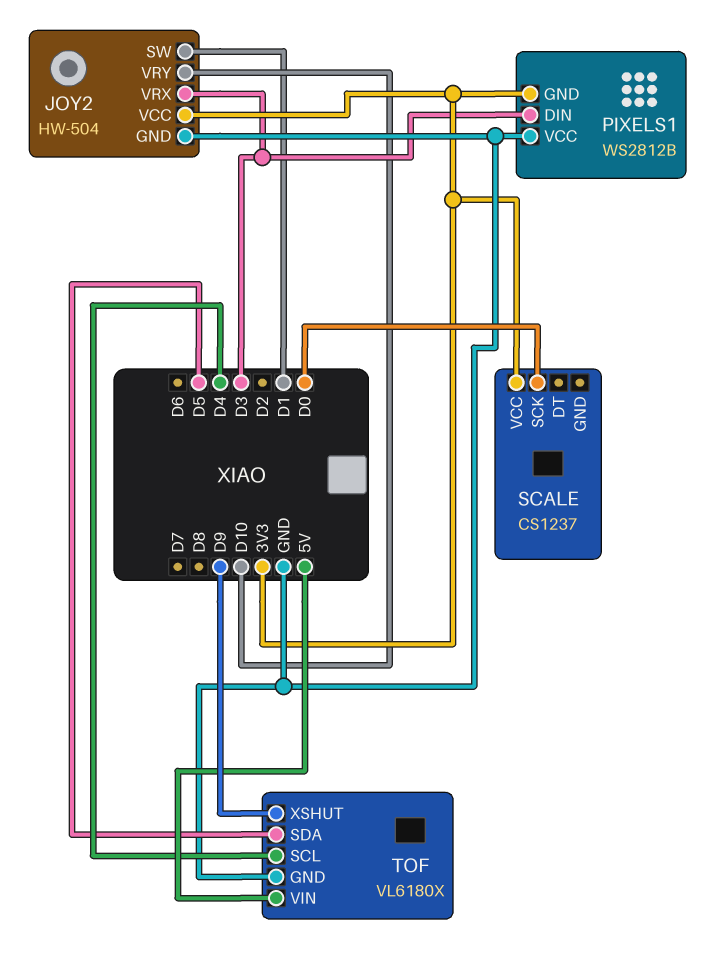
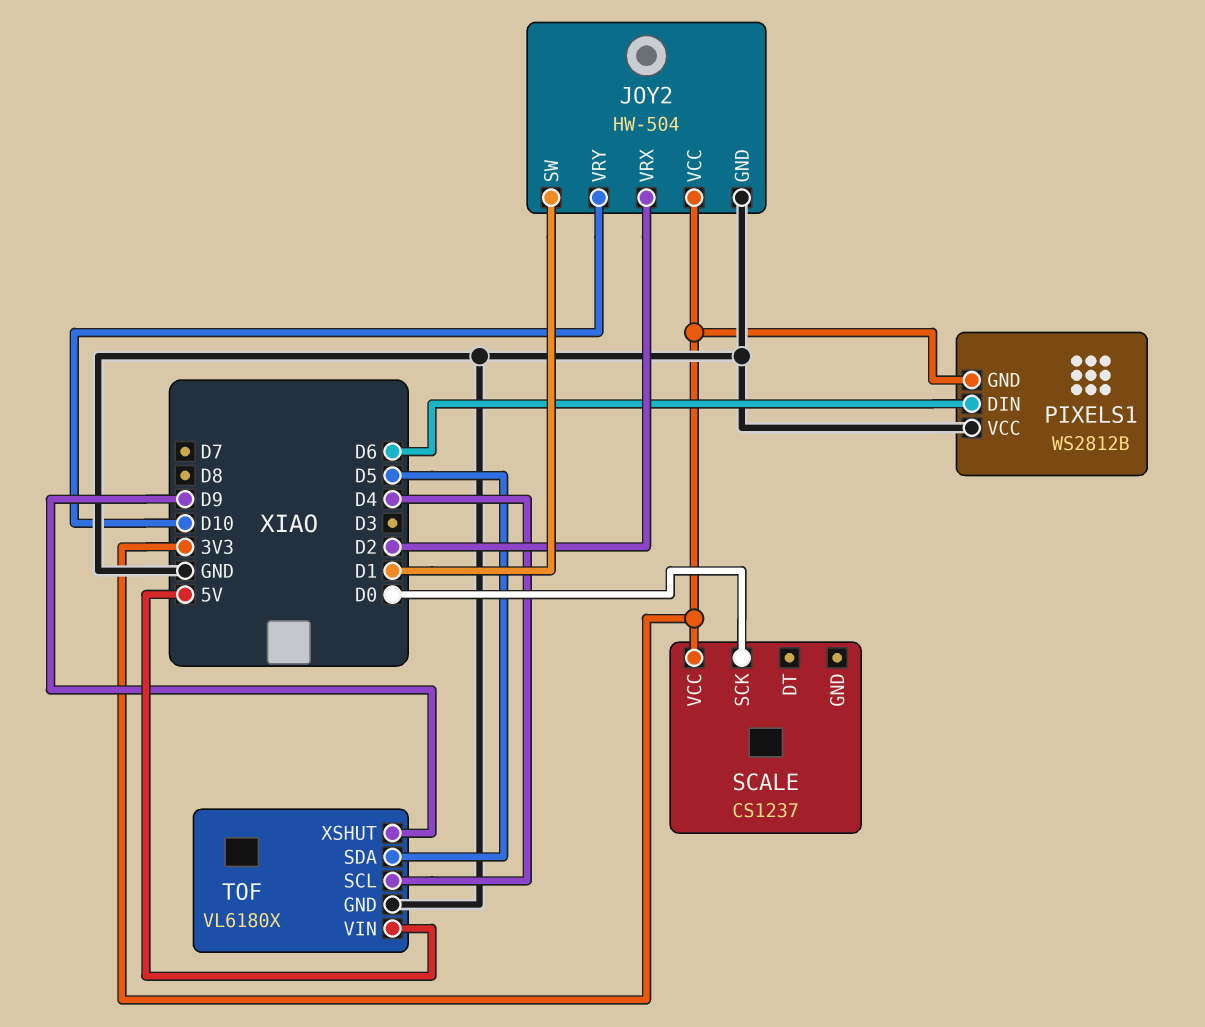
JOY2 pin VRX: D3 -> D2
PIXELS1 pin DIN: D3 -> D6

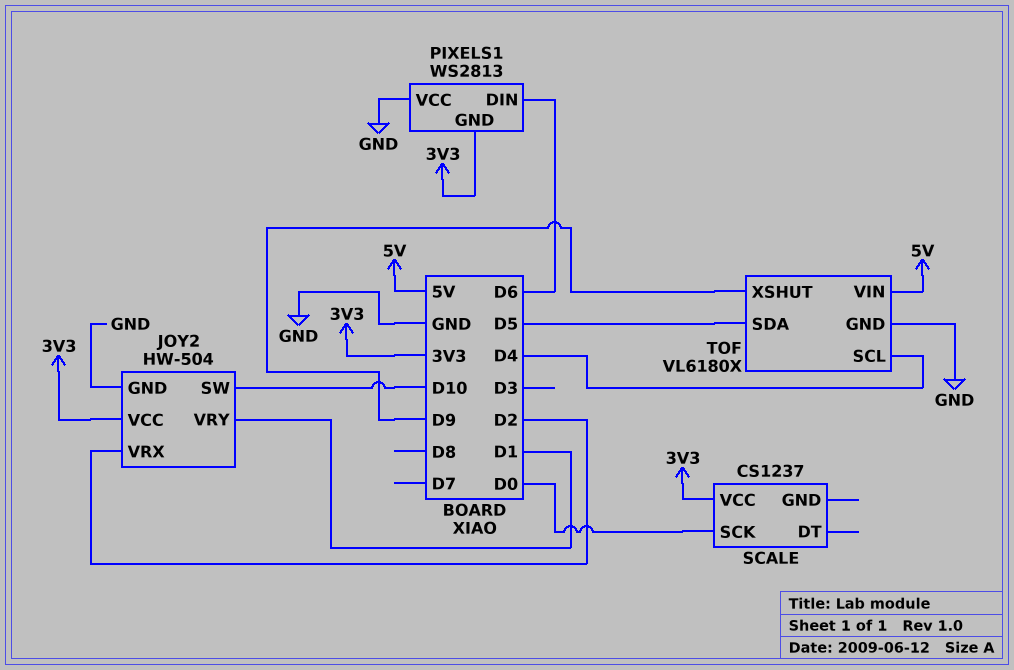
JOY2 pin SW: D1 -> D10
JOY2 pin VRY: D10 -> D1
PIXELS1: WS2812B -> WS2813

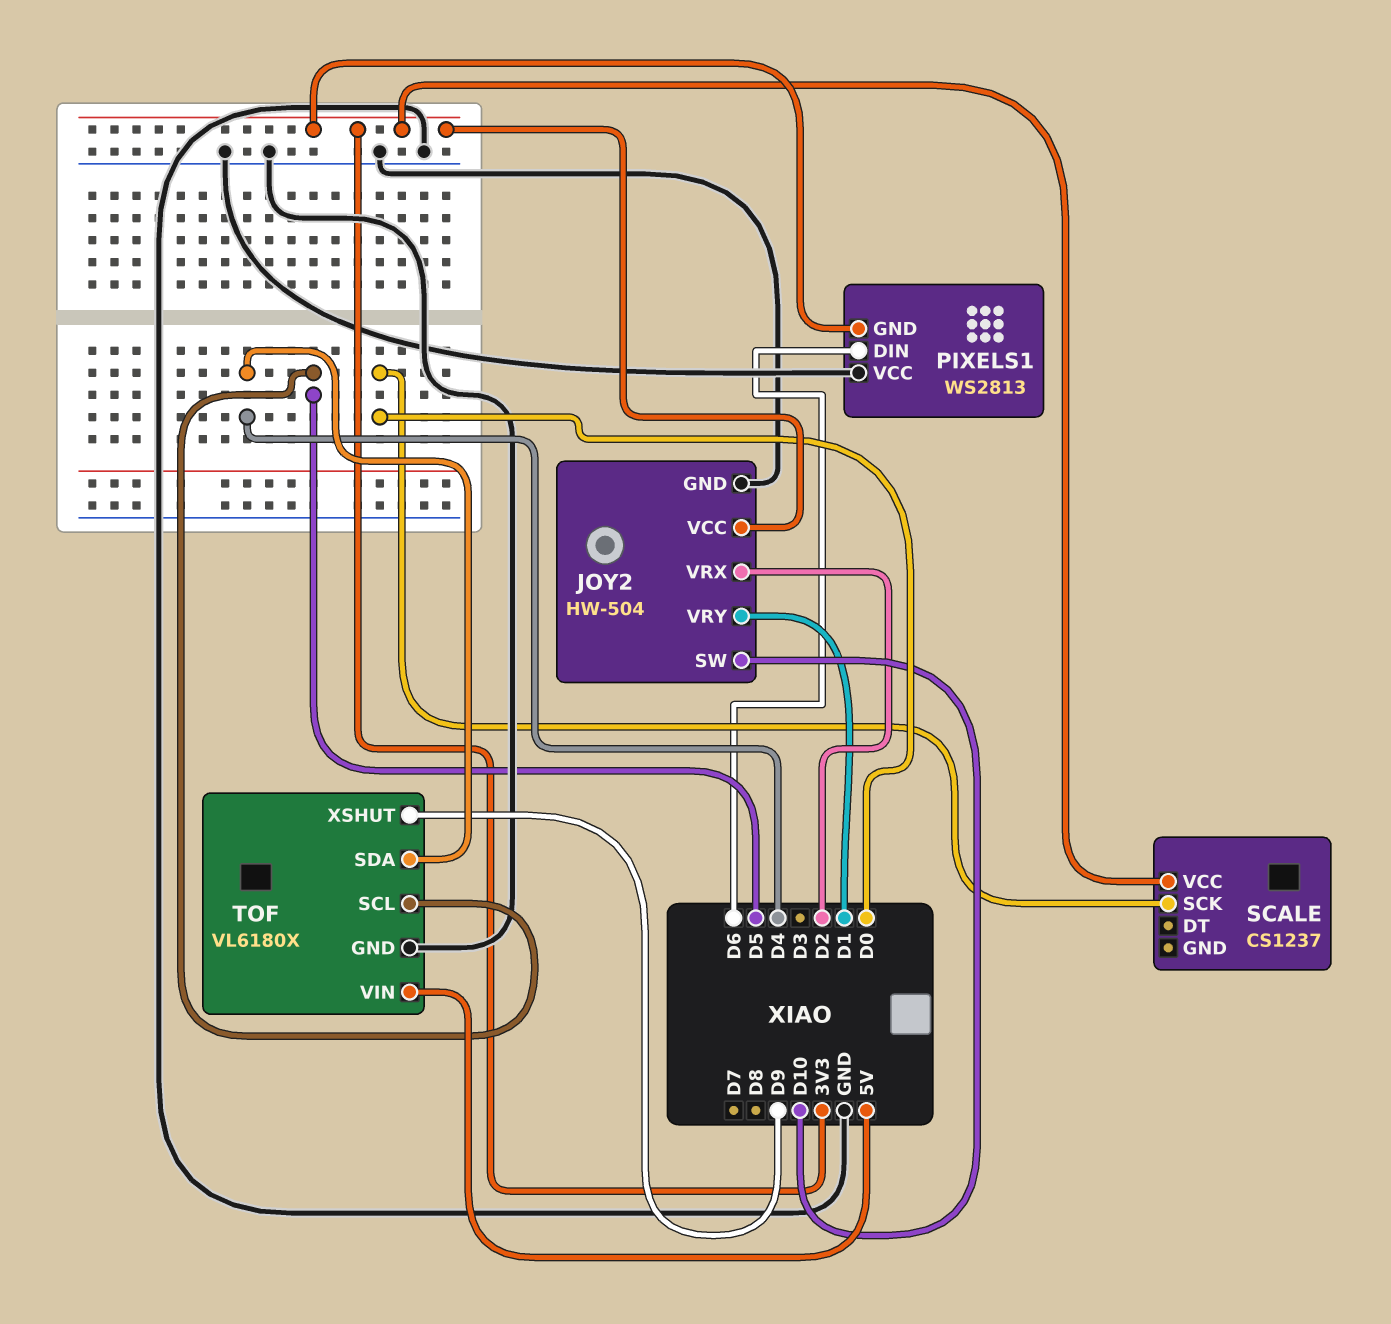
TOF pin SCL: D4 -> D5
TOF pin SDA: D5 -> D4

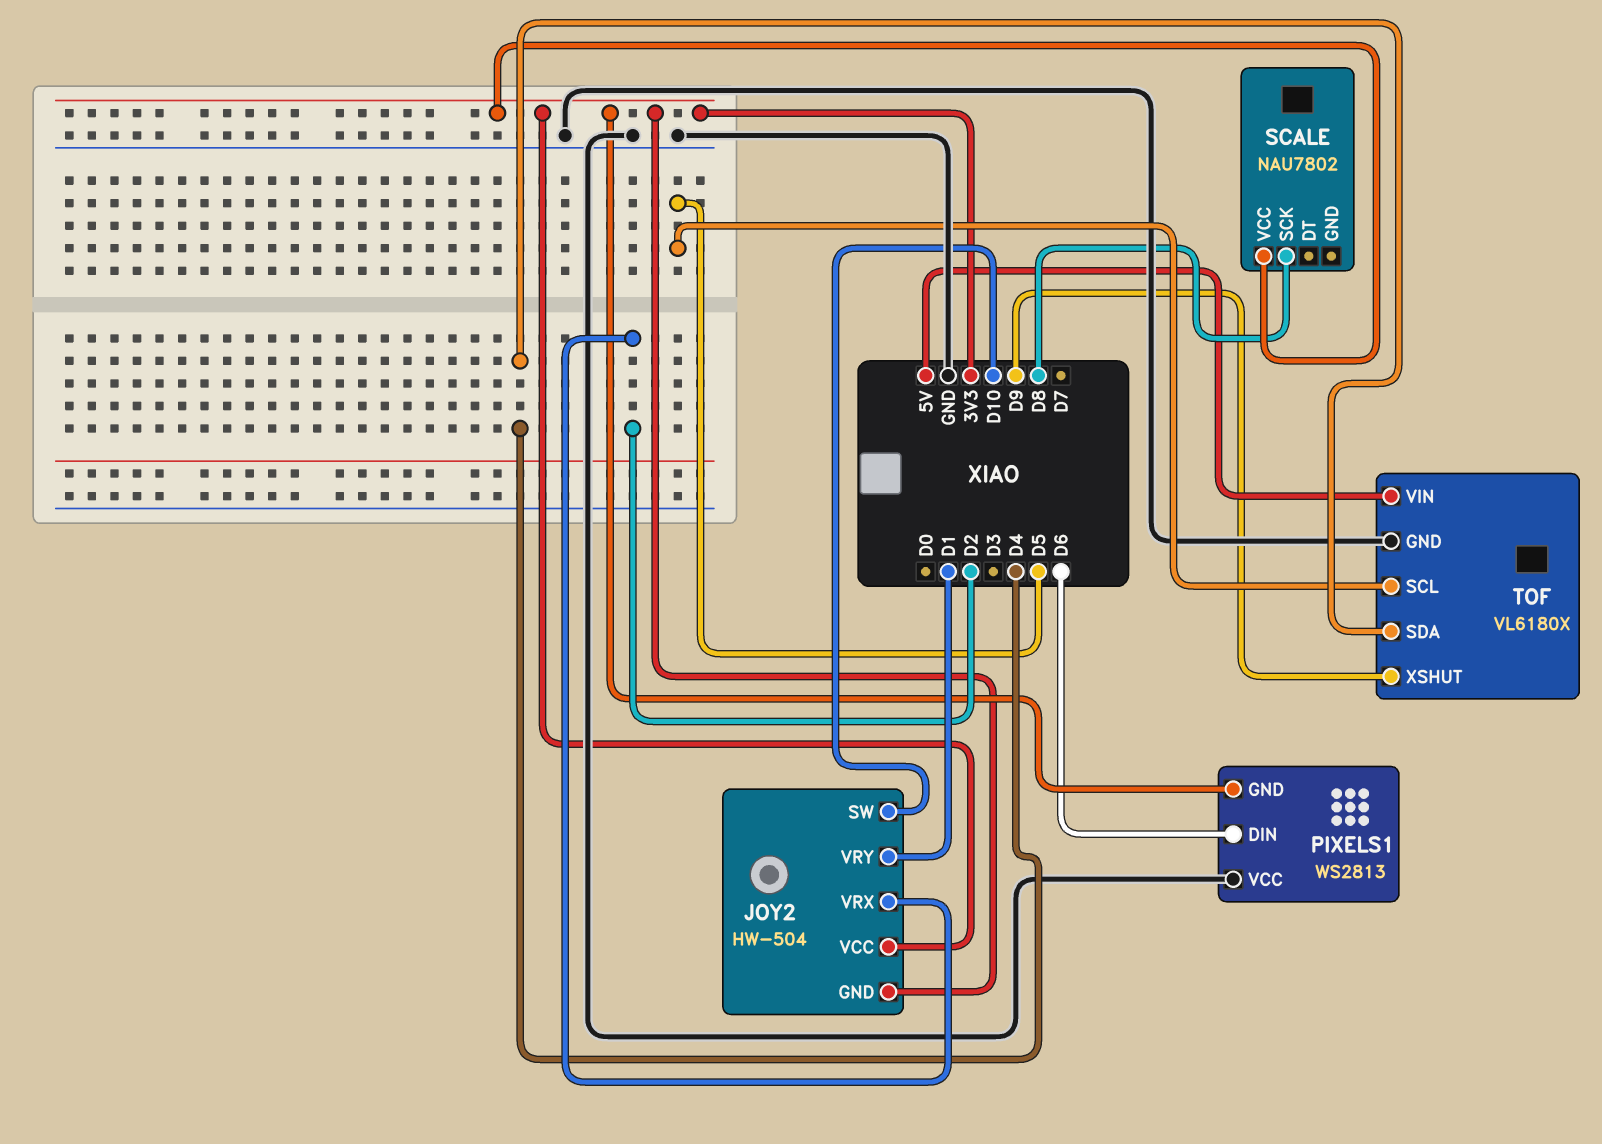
JOY2 pin GND: GND -> 3V3
SCALE: CS1237 -> NAU7802
SCALE pin SCK: D0 -> D8

